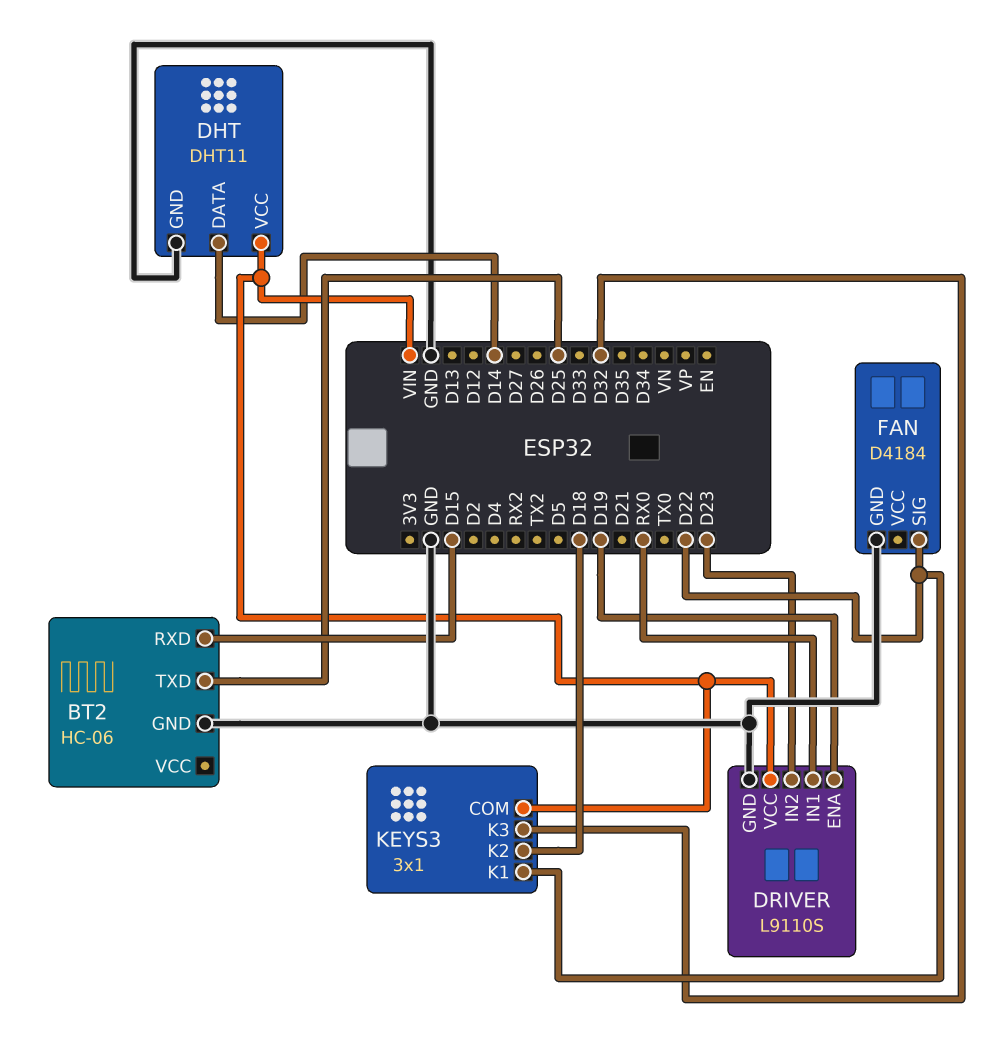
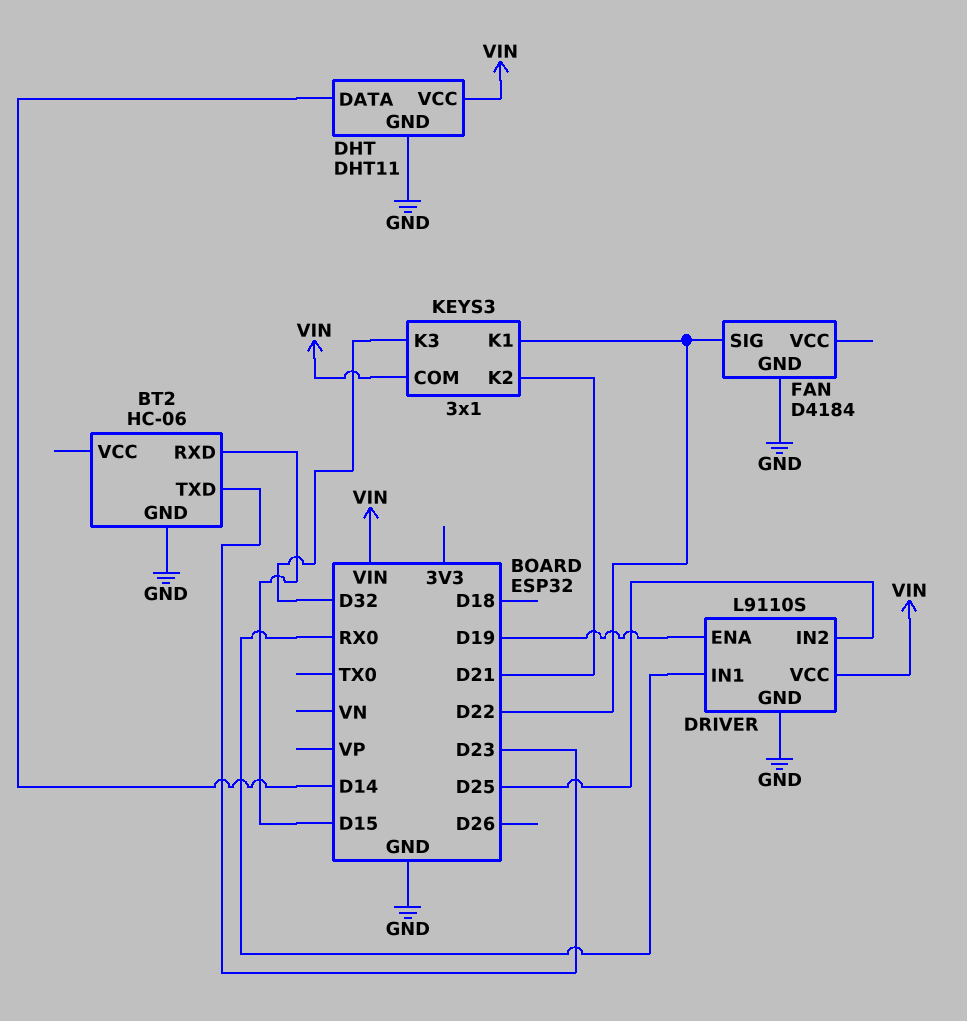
BT2 pin TXD: D25 -> D23
DRIVER pin IN2: D23 -> D25
KEYS3 pin K2: D18 -> D21

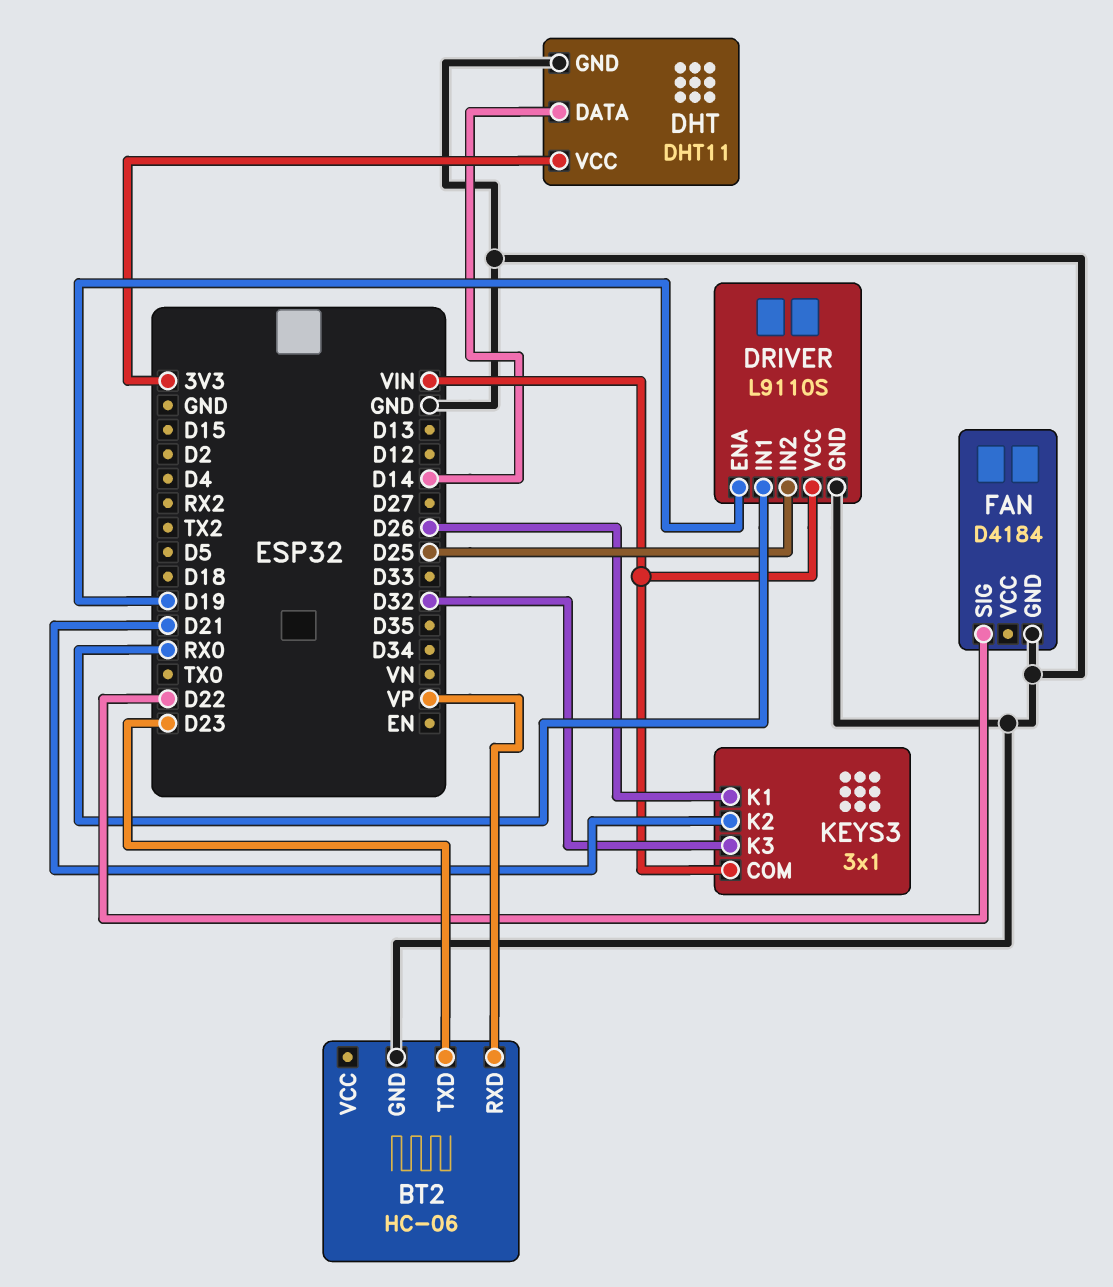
BT2 pin RXD: D15 -> VP
DHT pin VCC: VIN -> 3V3
KEYS3 pin K1: D22 -> D26

